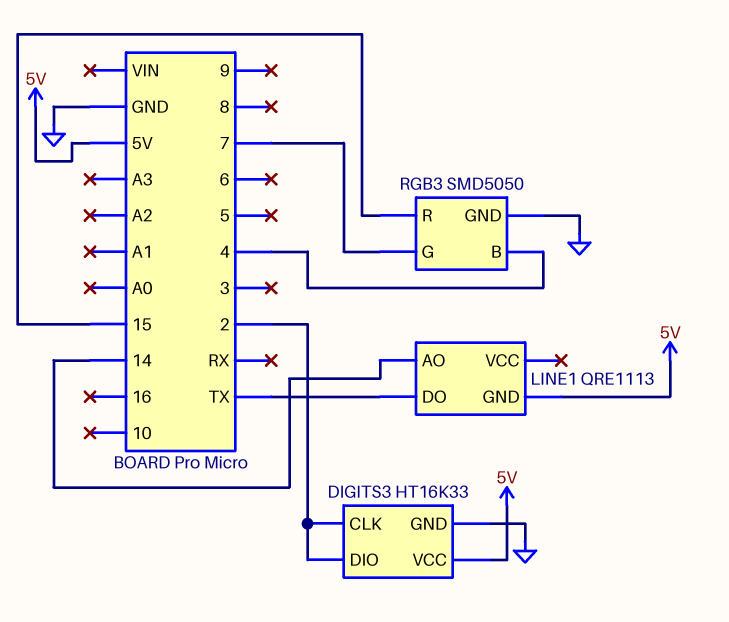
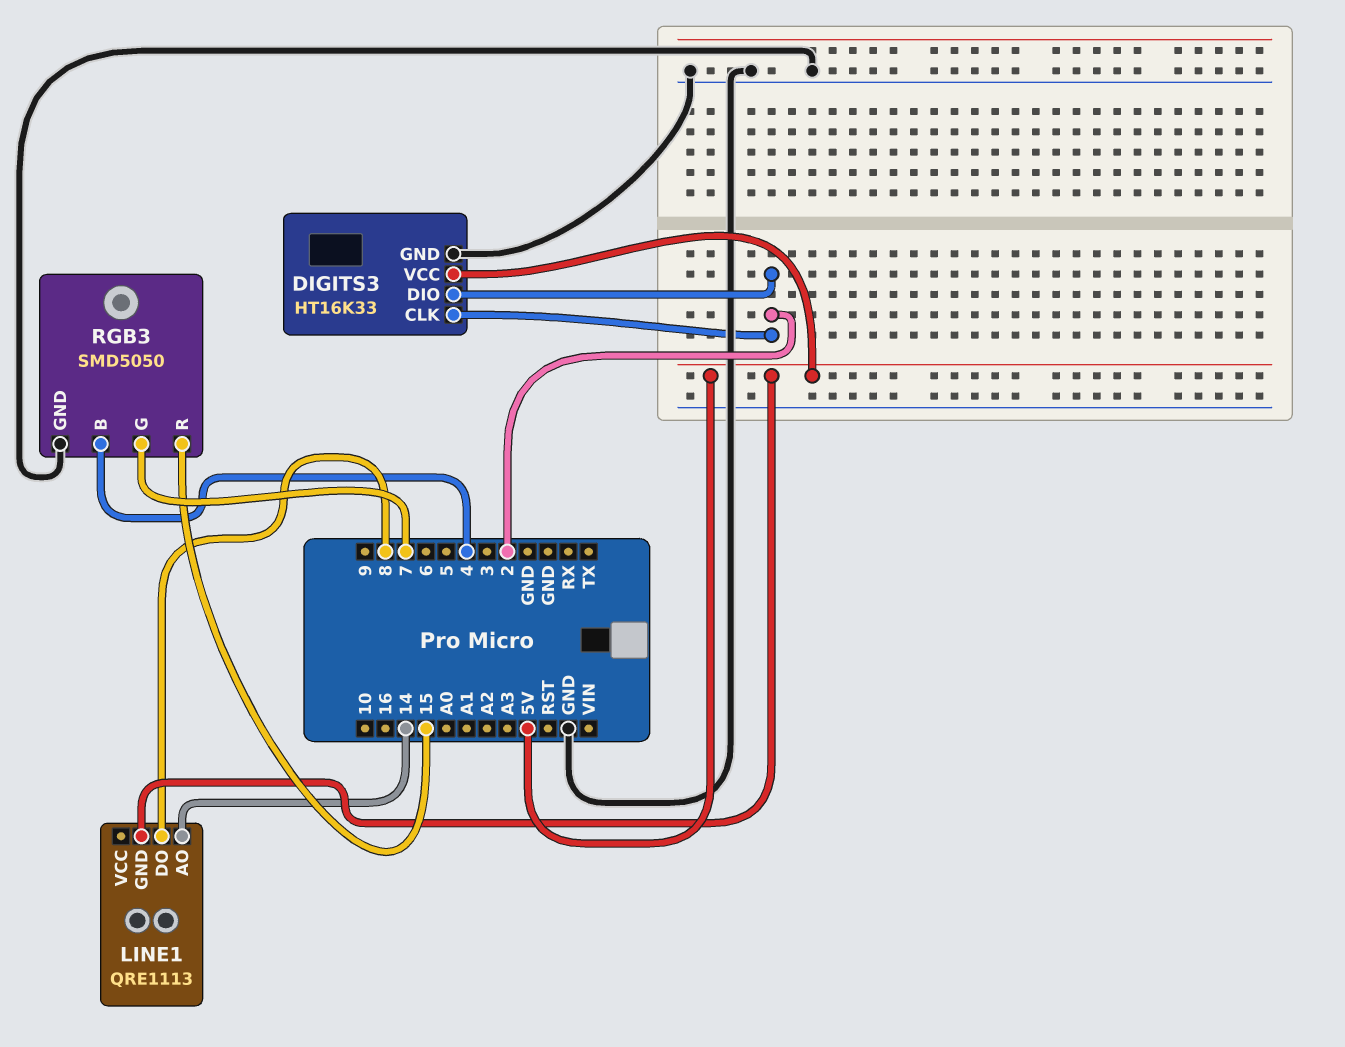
LINE1 pin DO: TX -> 8

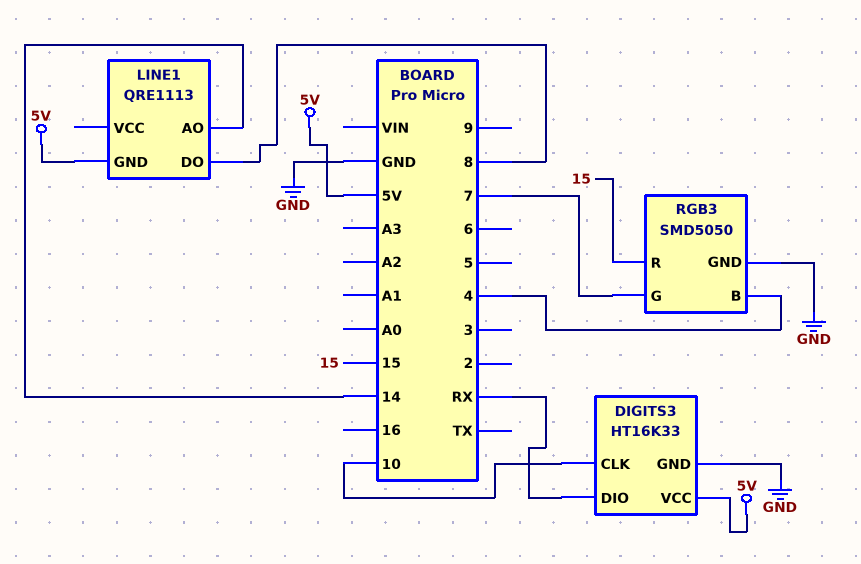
DIGITS3 pin CLK: 2 -> 10
DIGITS3 pin DIO: 2 -> RX

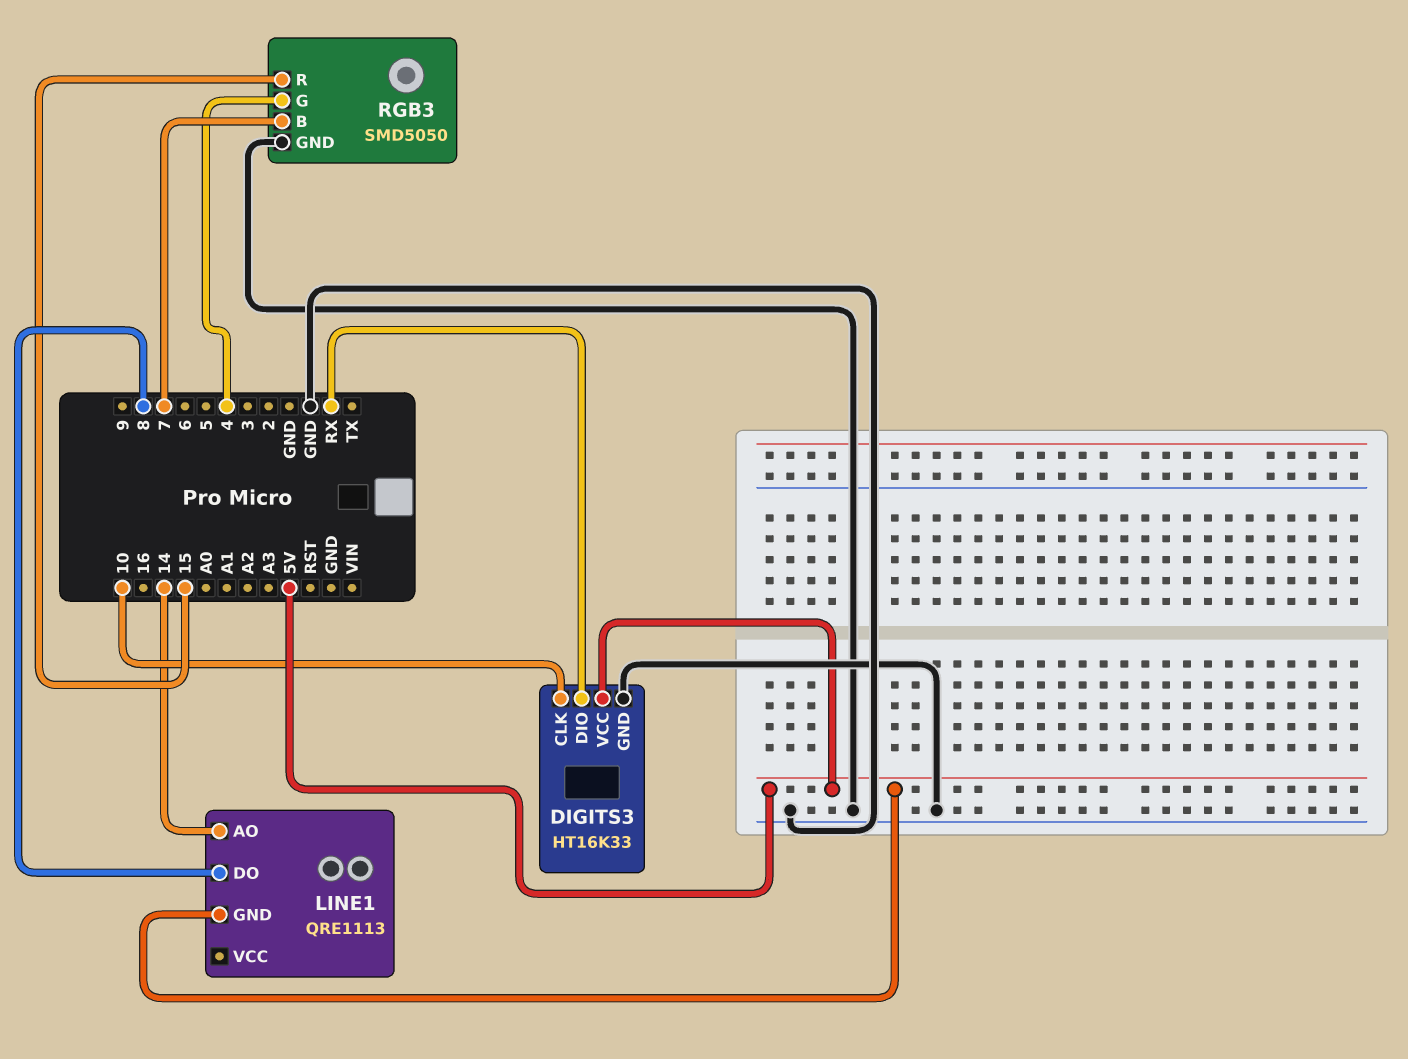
RGB3 pin B: 4 -> 7
RGB3 pin G: 7 -> 4

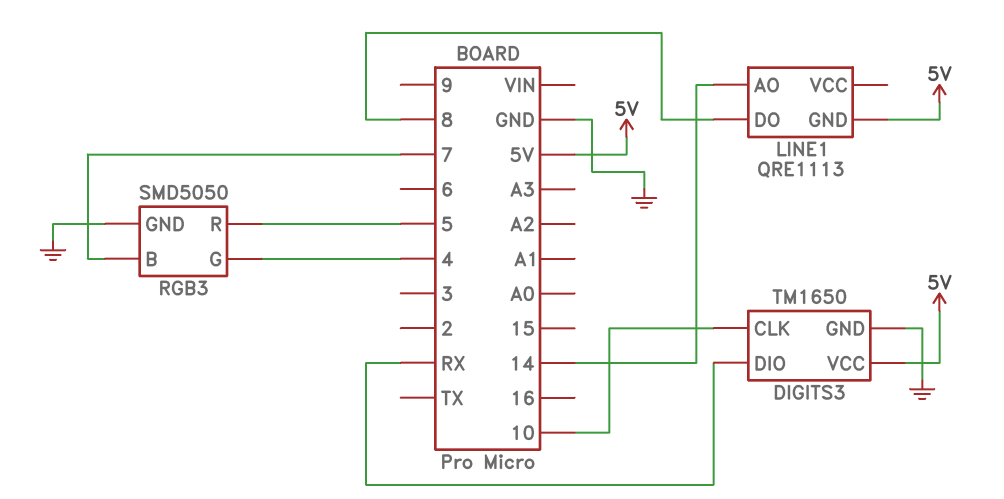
DIGITS3: HT16K33 -> TM1650
RGB3 pin R: 15 -> 5

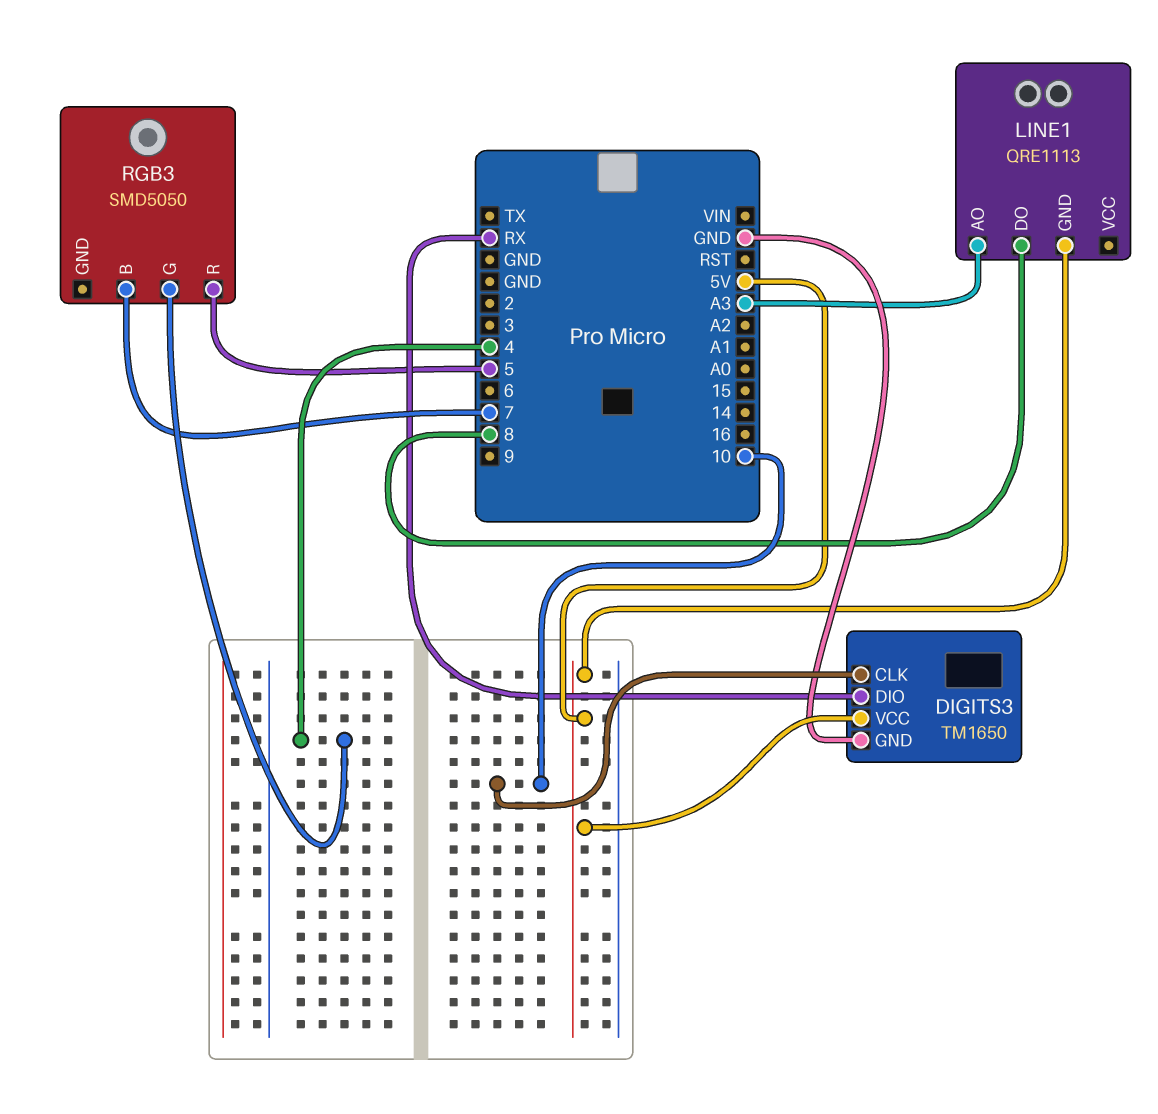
LINE1 pin AO: 14 -> A3
RGB3 pin GND: GND -> none

